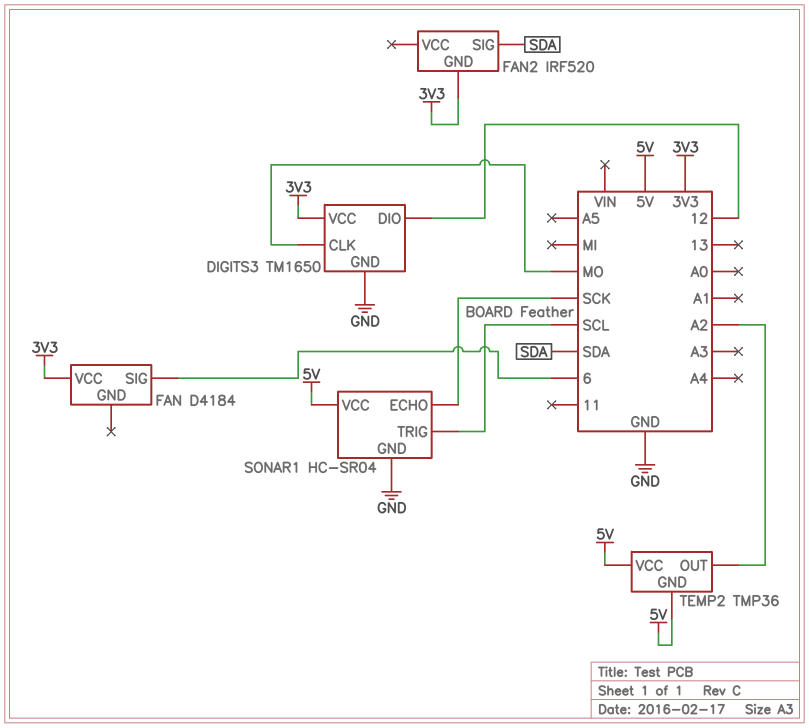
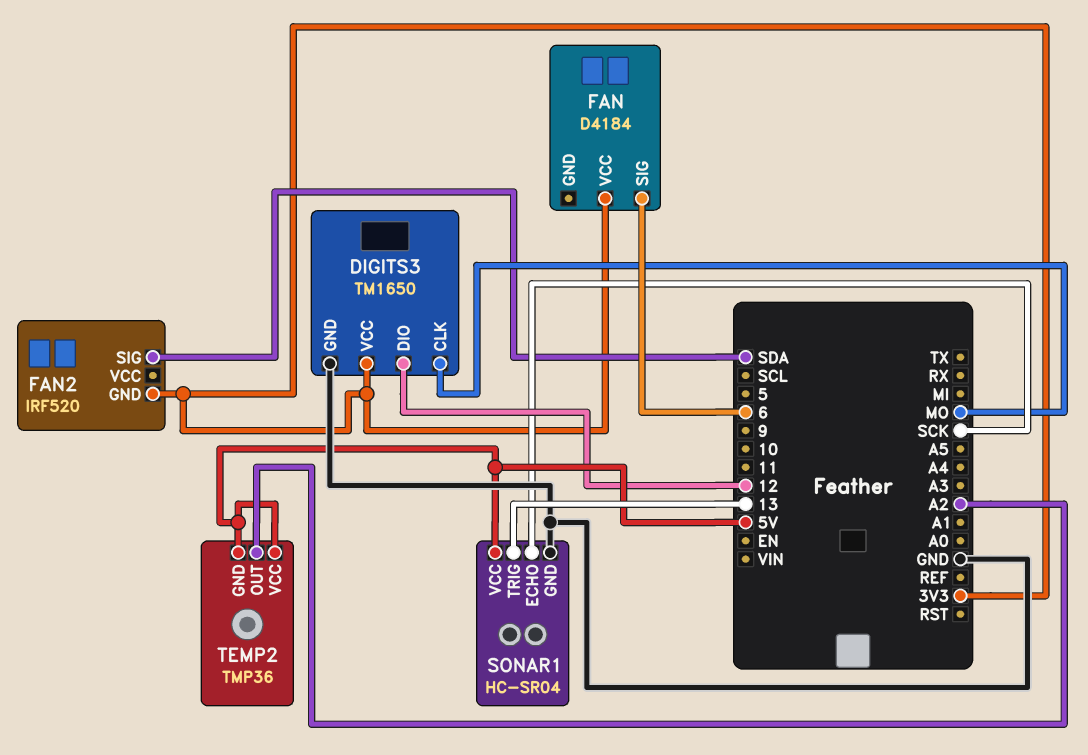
SONAR1 pin TRIG: SCL -> 13

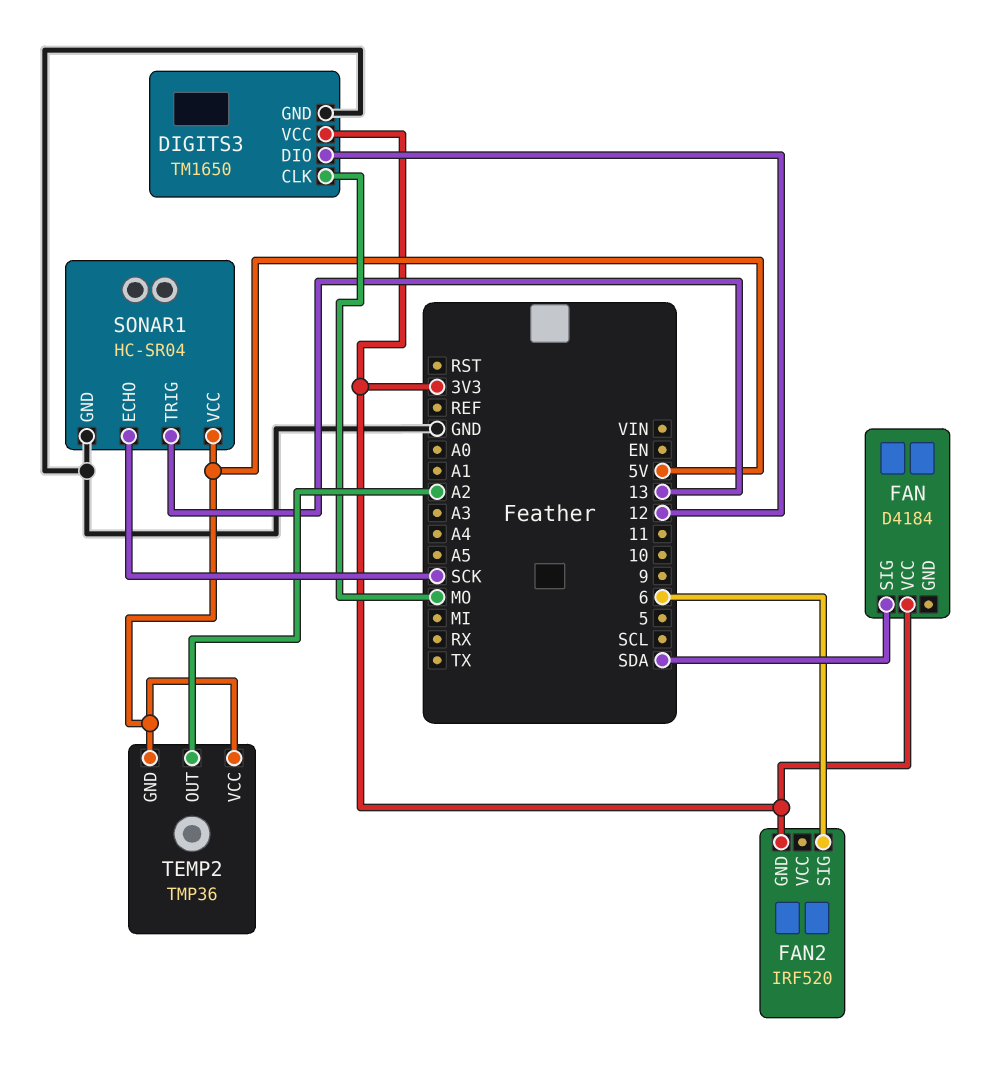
FAN pin SIG: 6 -> SDA
FAN2 pin SIG: SDA -> 6

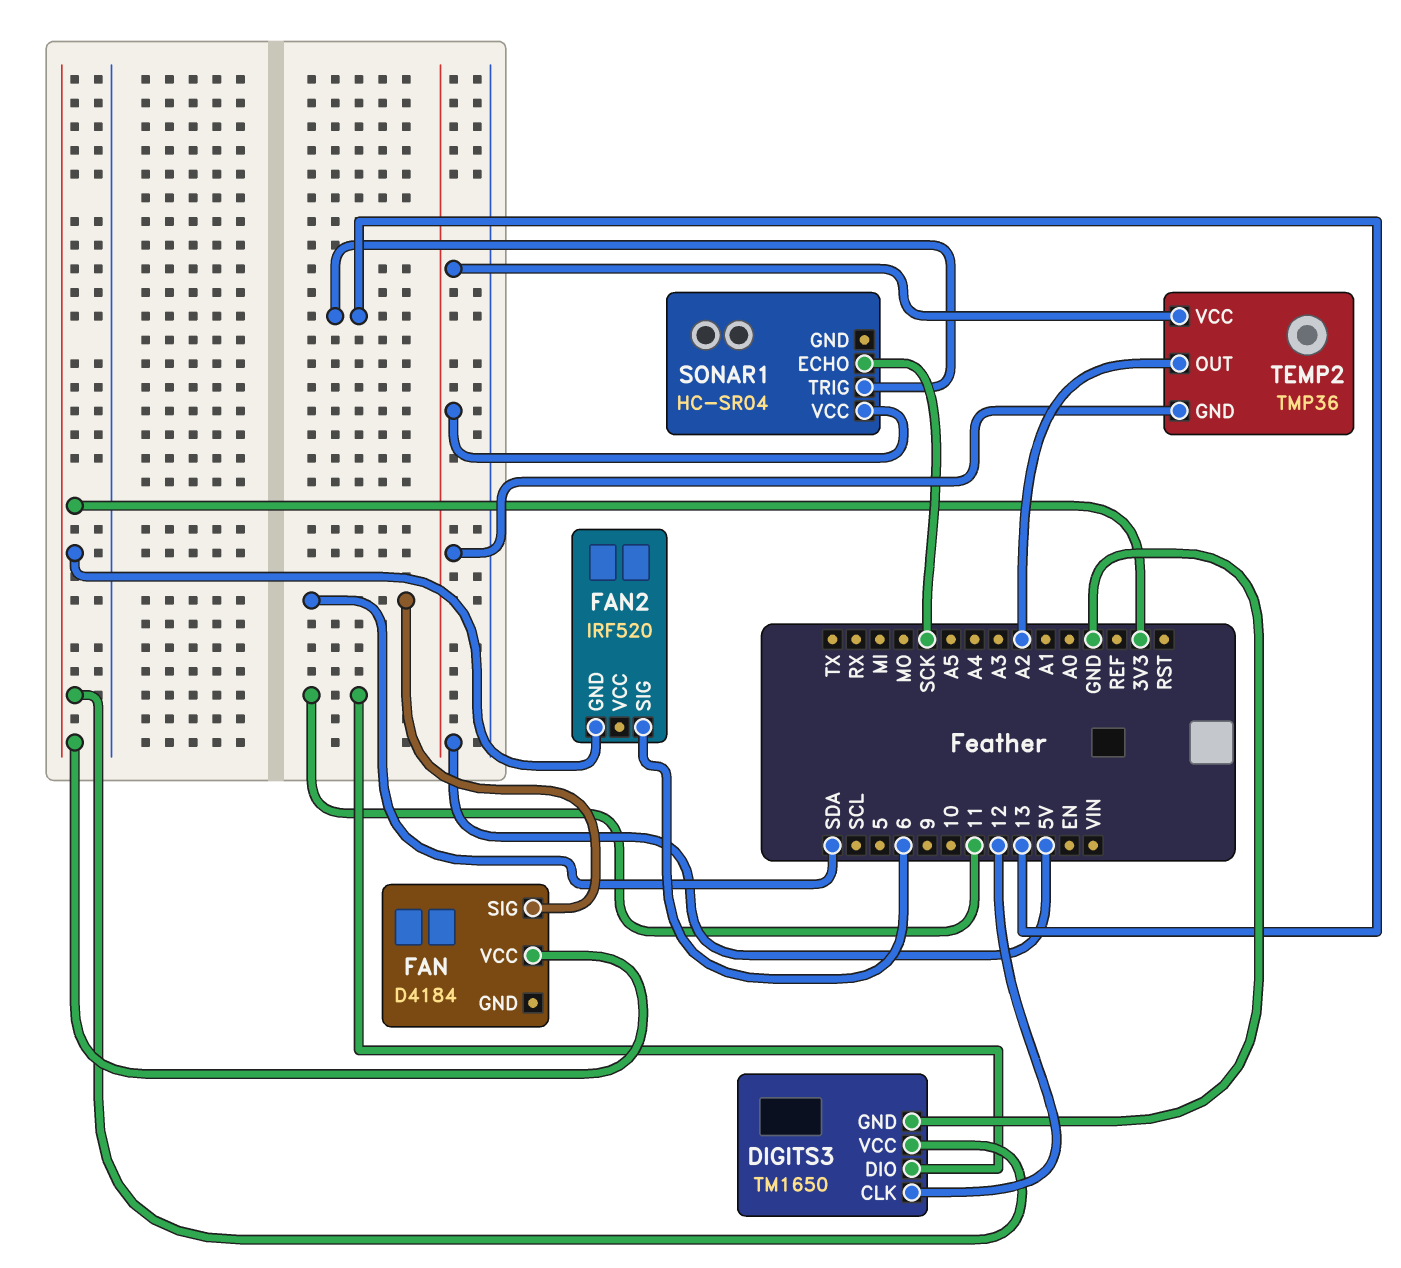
DIGITS3 pin CLK: MO -> 12
DIGITS3 pin DIO: 12 -> 11
SONAR1 pin GND: GND -> none

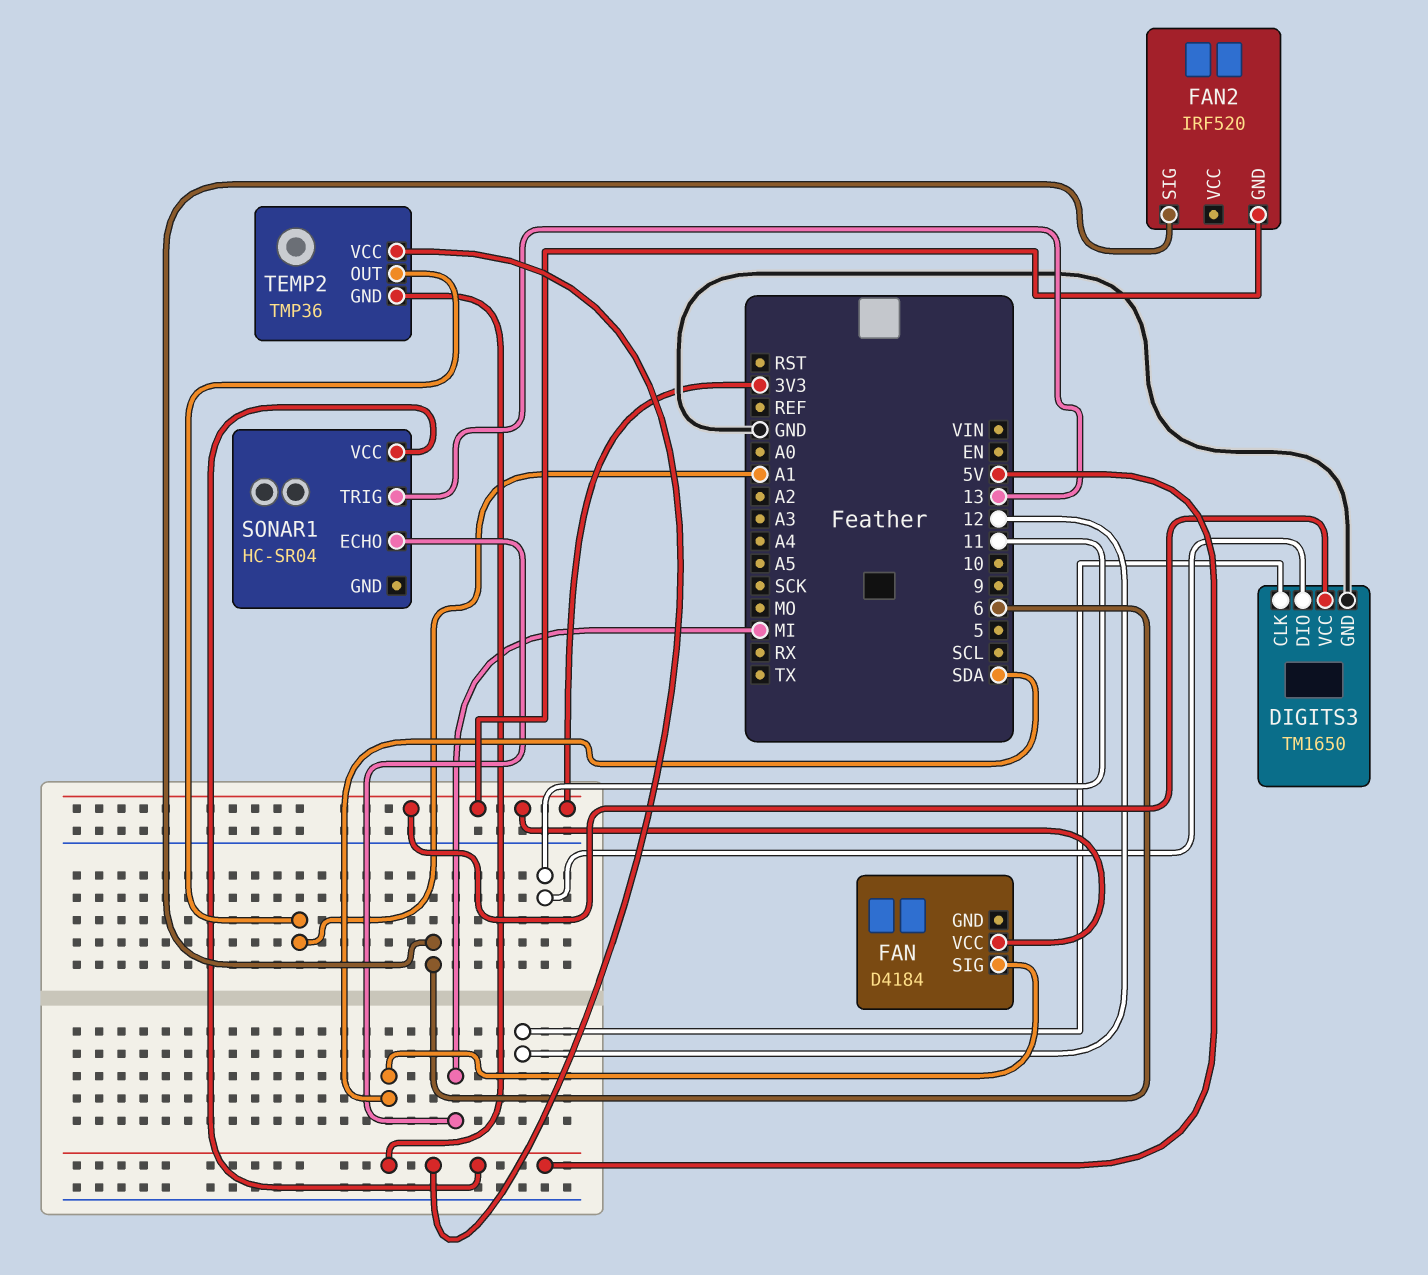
SONAR1 pin ECHO: SCK -> MI
TEMP2 pin OUT: A2 -> A1

